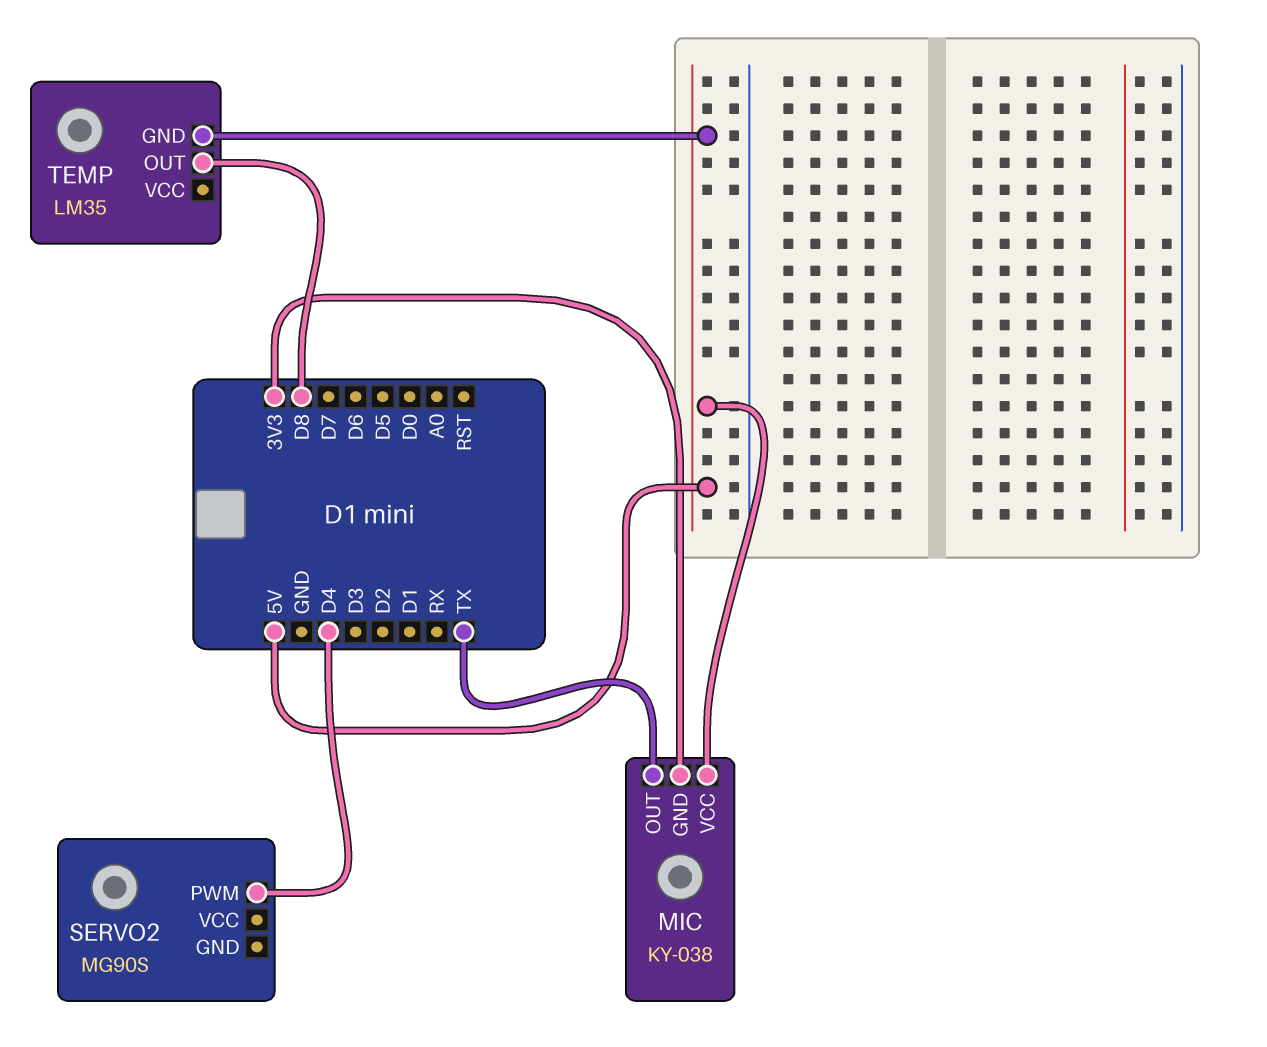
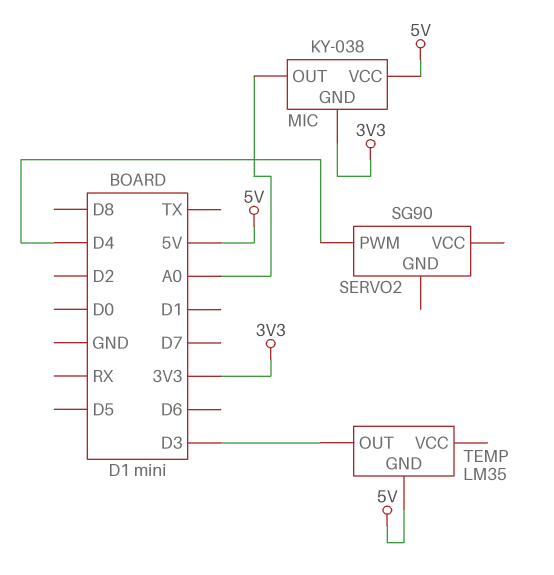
MIC pin OUT: TX -> A0
SERVO2: MG90S -> SG90
TEMP pin OUT: D8 -> D3

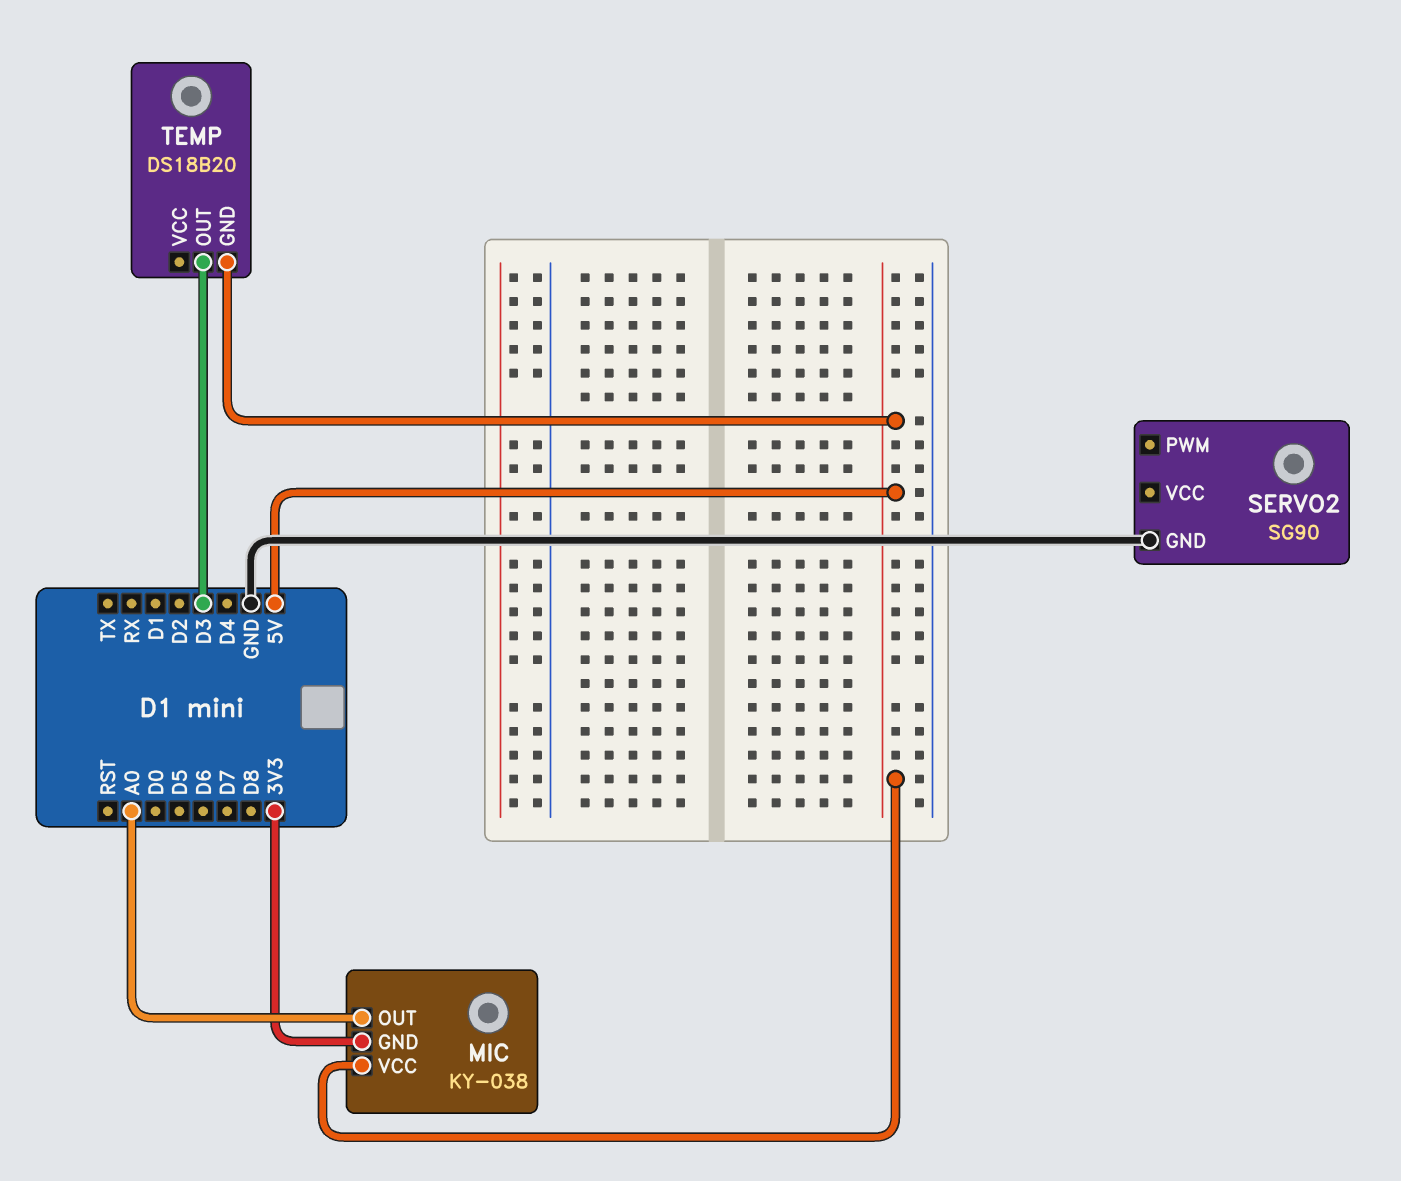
SERVO2 pin GND: none -> GND
SERVO2 pin PWM: D4 -> none
TEMP: LM35 -> DS18B20

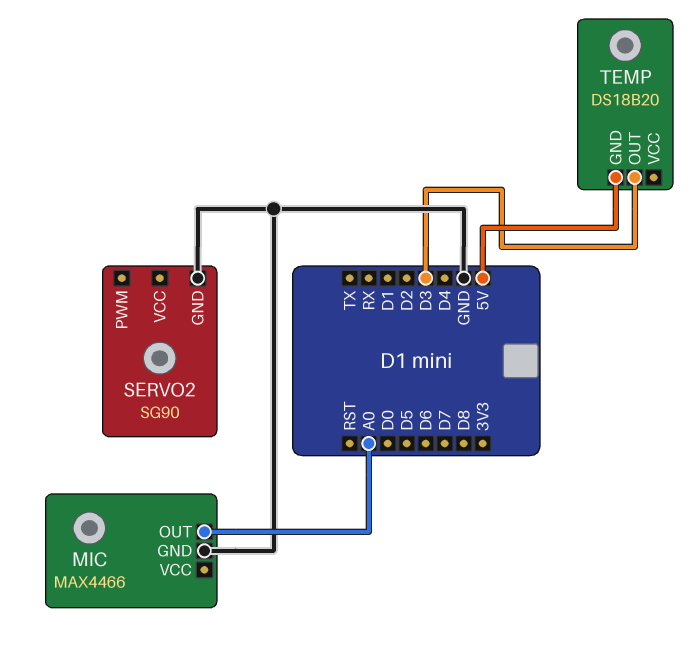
MIC: KY-038 -> MAX4466
MIC pin GND: 3V3 -> GND
MIC pin VCC: 5V -> none

